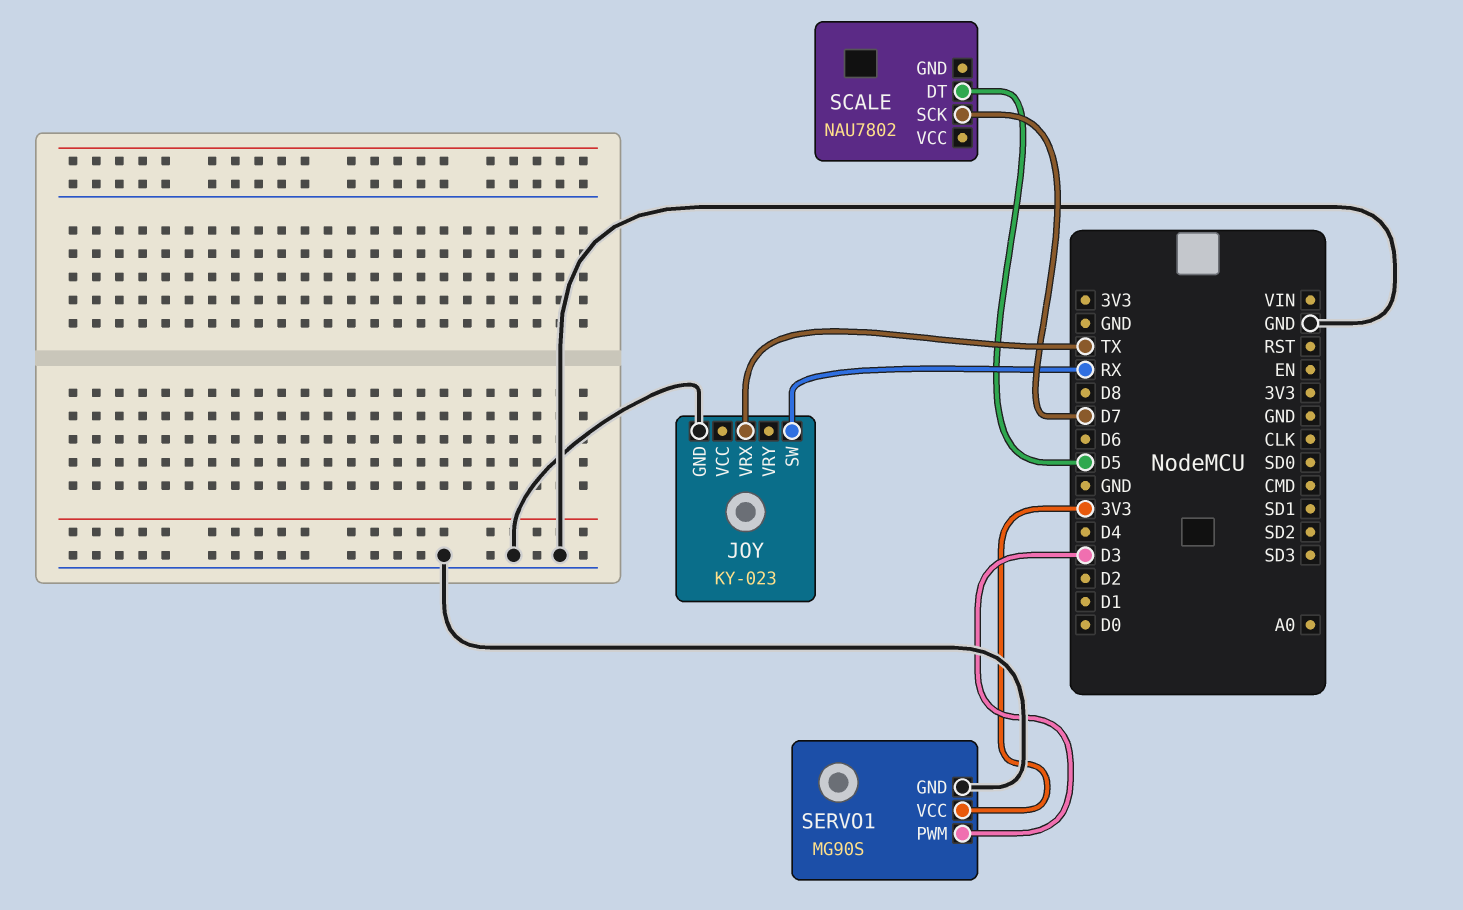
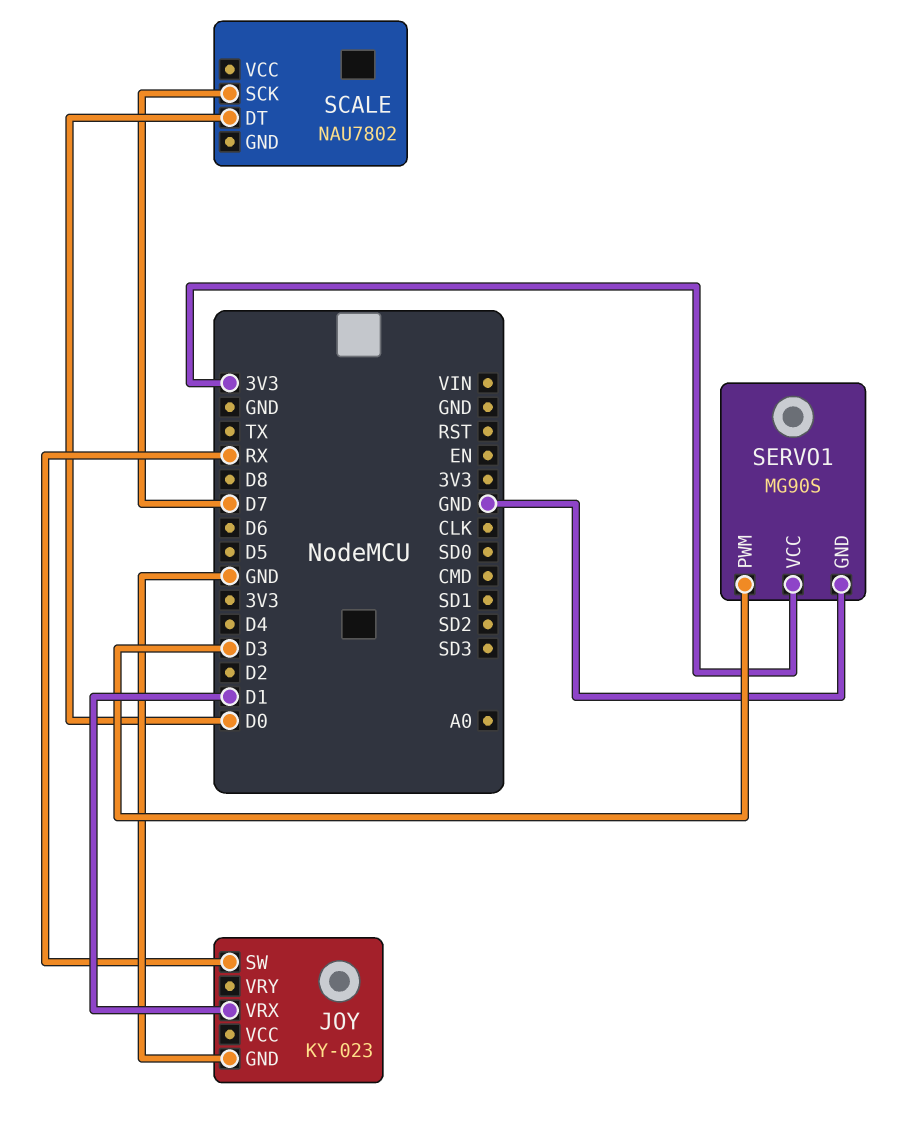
JOY pin VRX: TX -> D1
SCALE pin DT: D5 -> D0

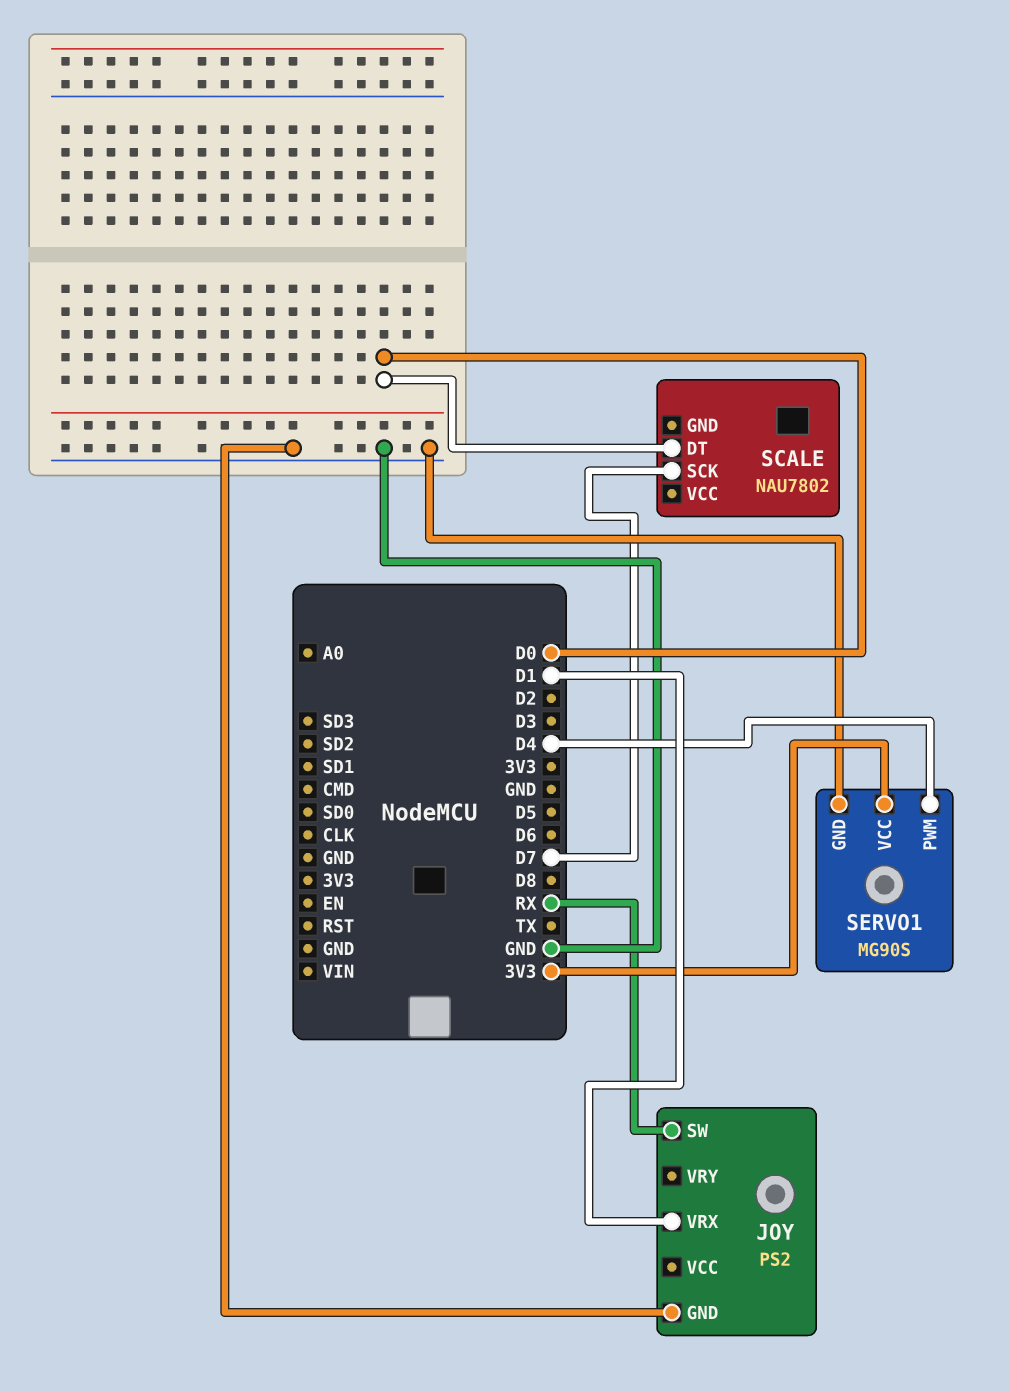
JOY: KY-023 -> PS2
SERVO1 pin PWM: D3 -> D4

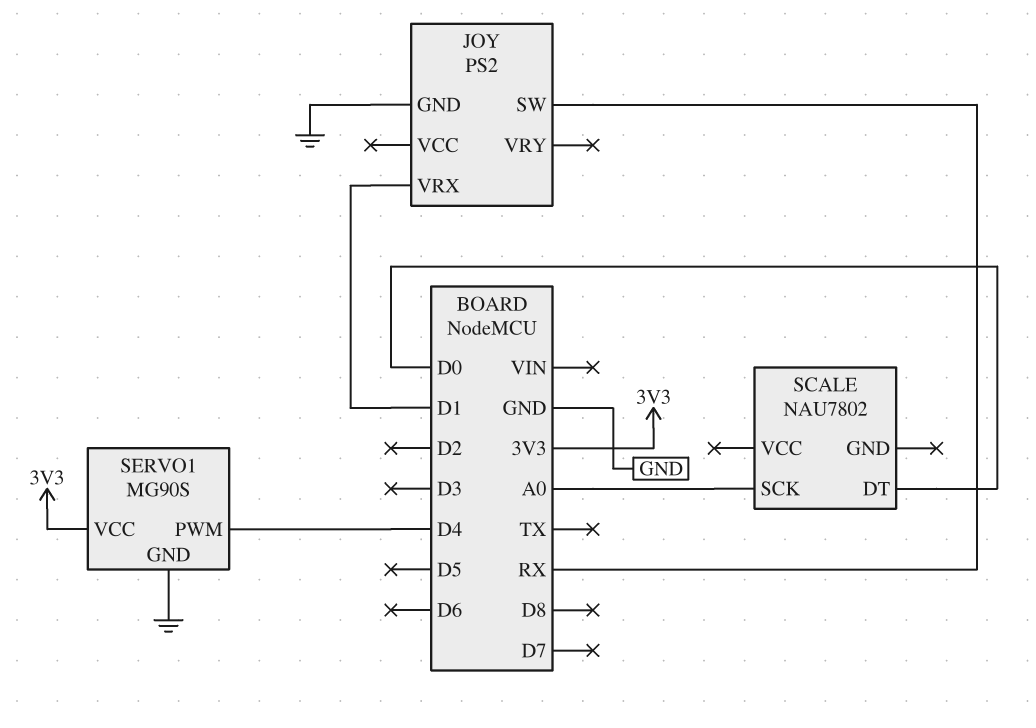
SCALE pin SCK: D7 -> A0

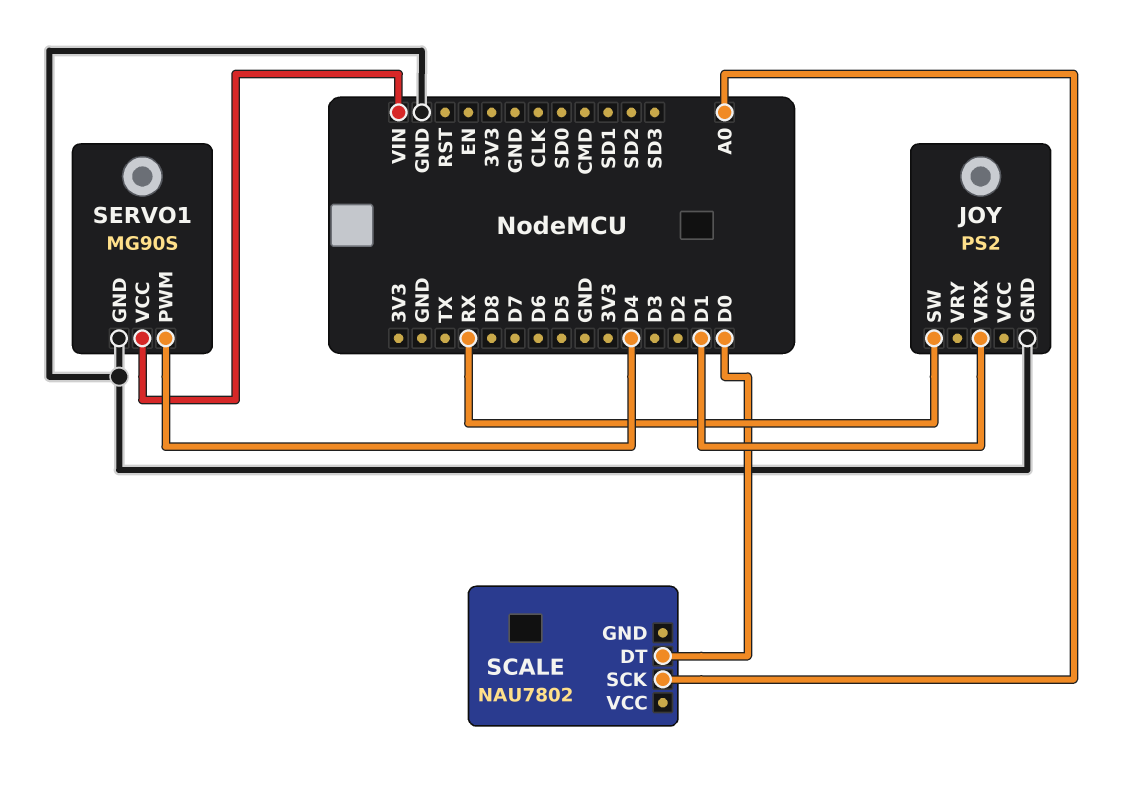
SERVO1 pin VCC: 3V3 -> VIN

